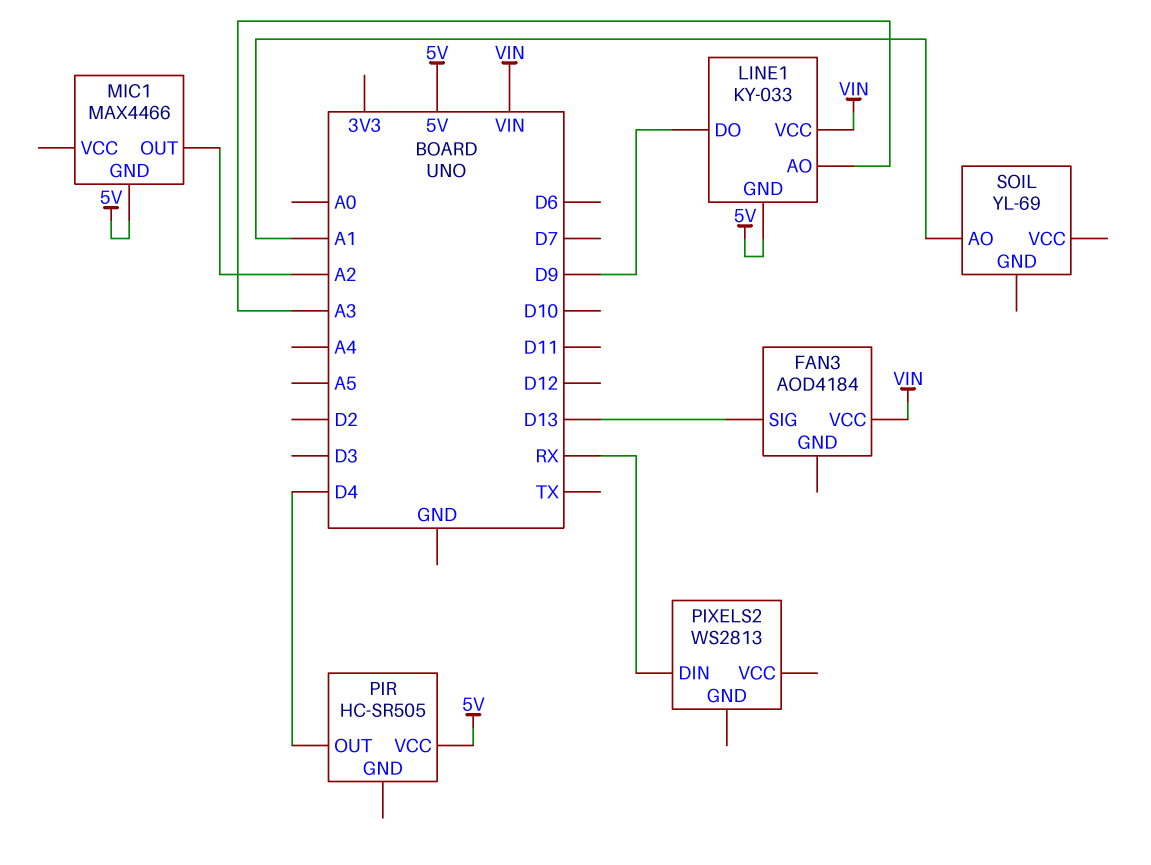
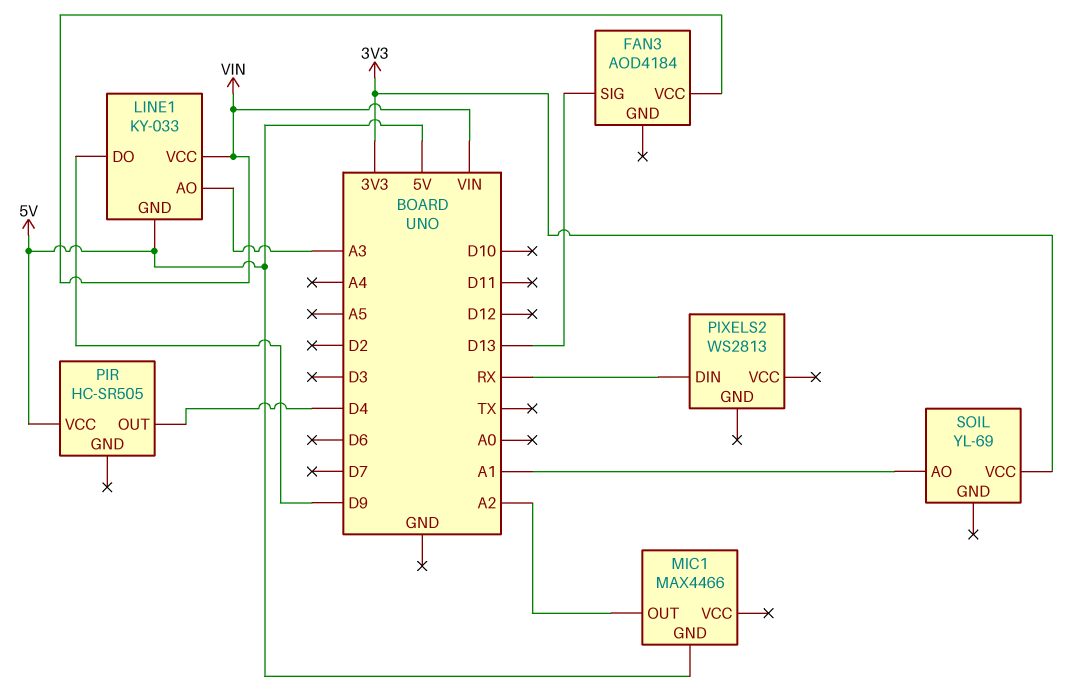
SOIL pin VCC: none -> 3V3

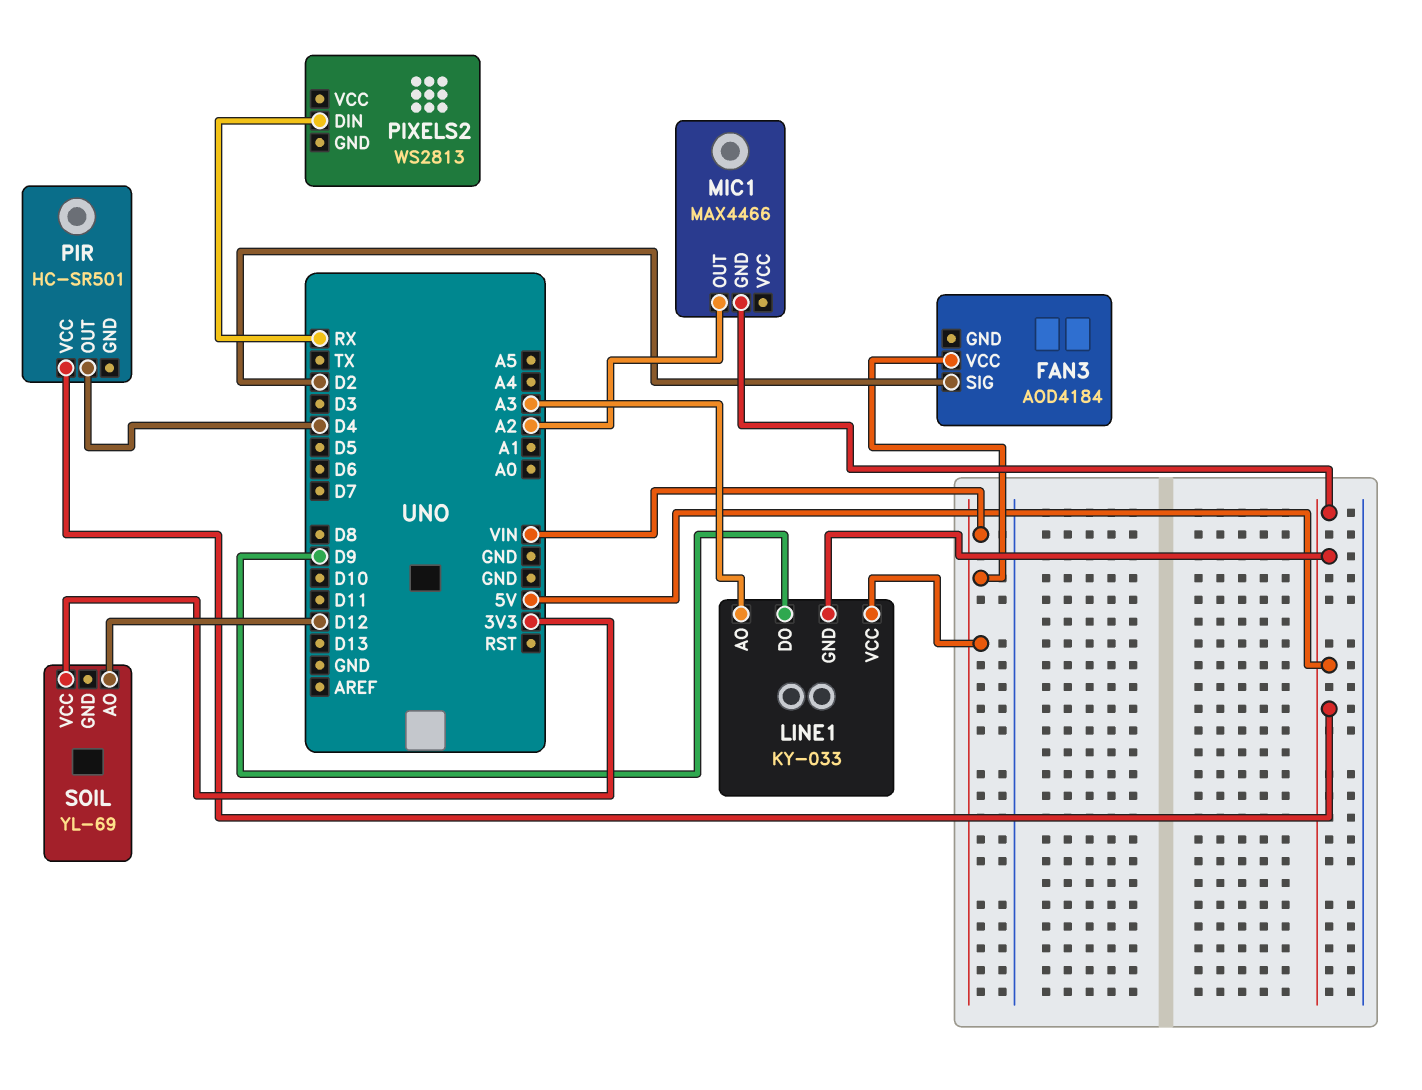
FAN3 pin SIG: D13 -> D2
PIR: HC-SR505 -> HC-SR501
SOIL pin AO: A1 -> D12

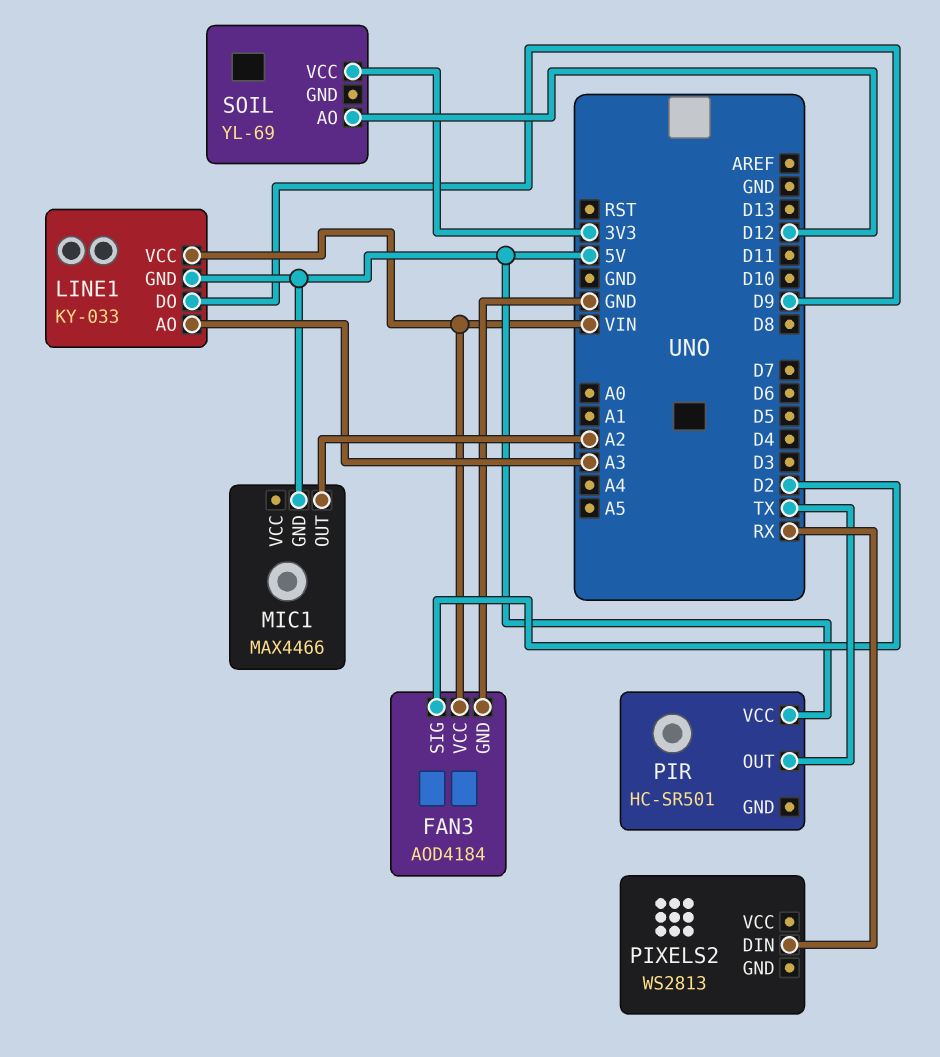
FAN3 pin GND: none -> GND
PIR pin OUT: D4 -> TX

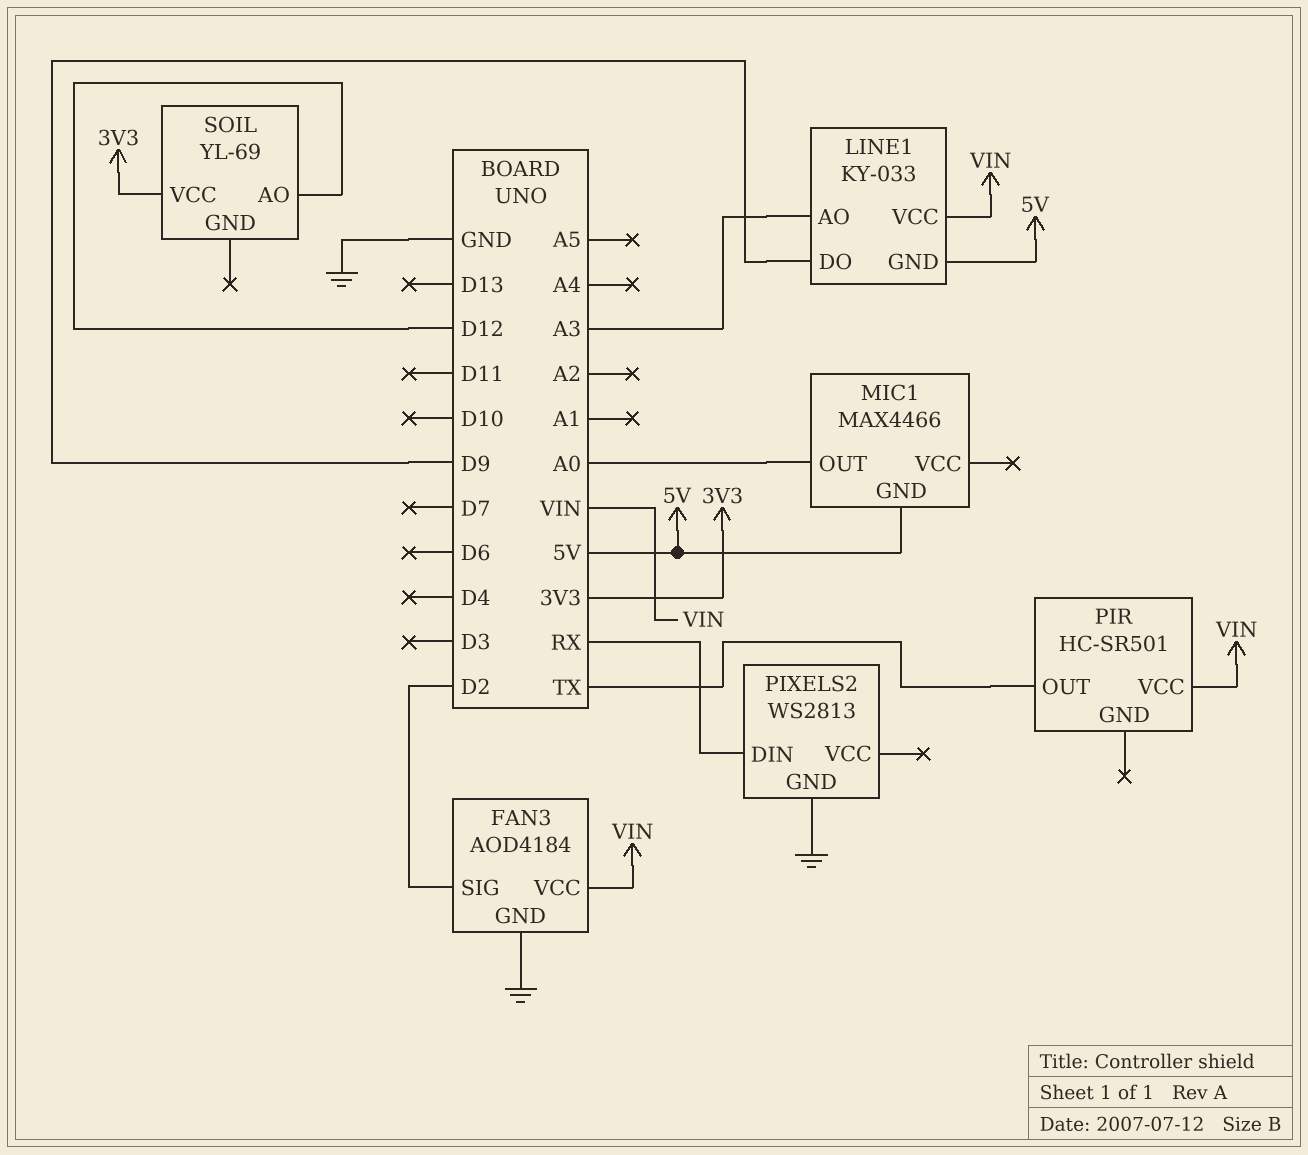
MIC1 pin OUT: A2 -> A0
PIR pin VCC: 5V -> VIN
PIXELS2 pin GND: none -> GND

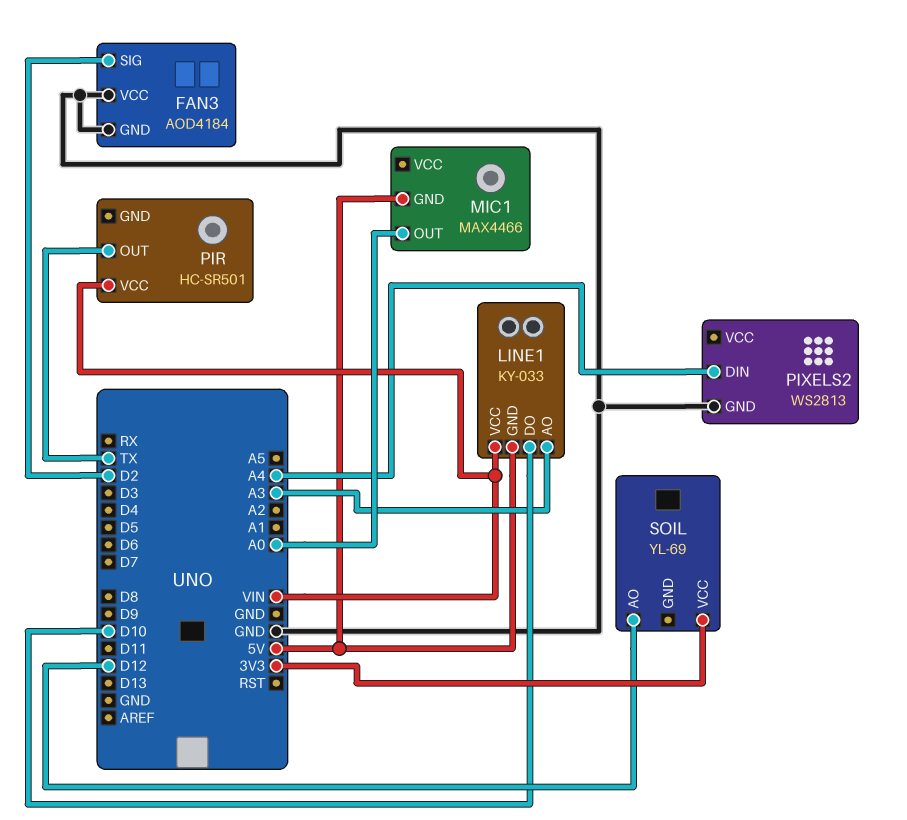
FAN3 pin VCC: VIN -> GND
LINE1 pin DO: D9 -> D10
PIXELS2 pin DIN: RX -> A4

